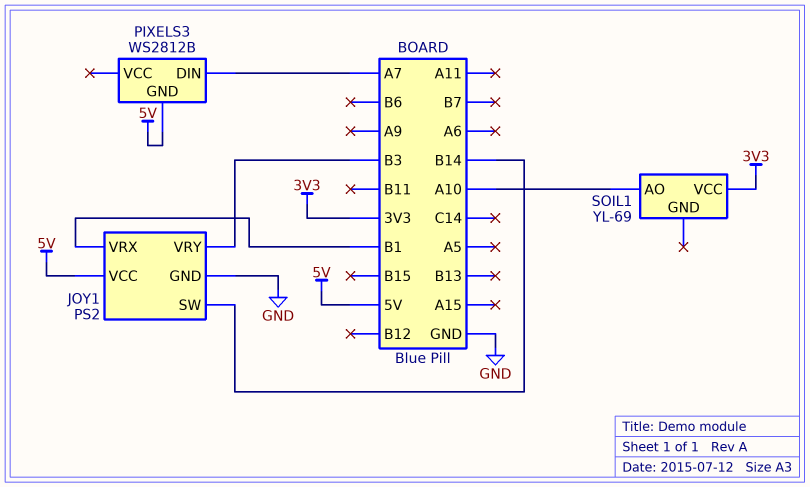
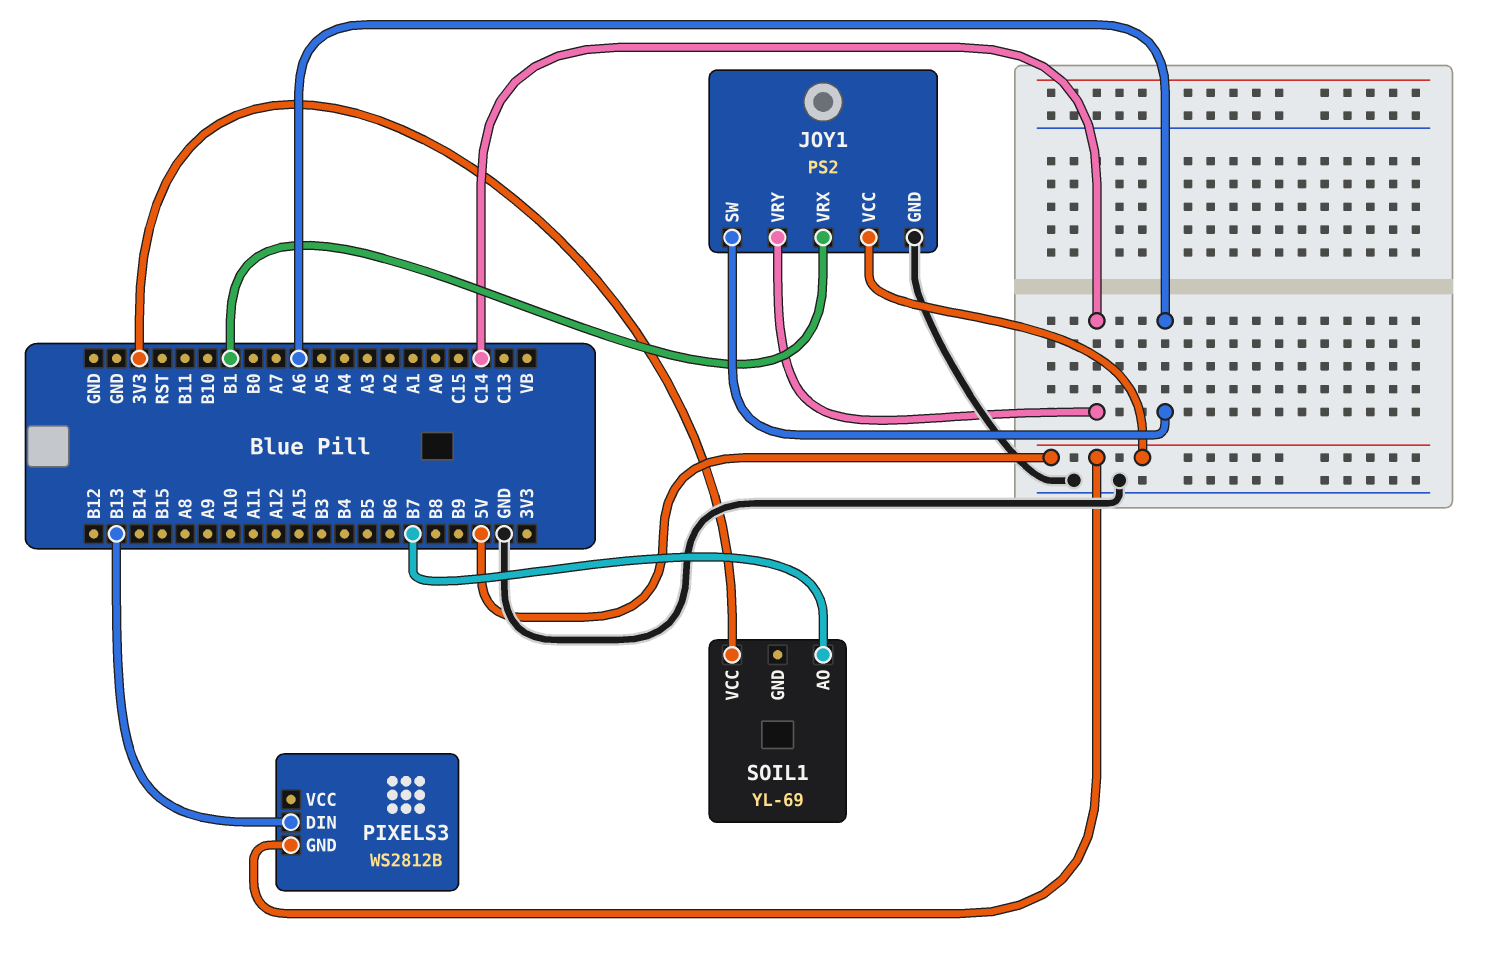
JOY1 pin SW: B14 -> A6
JOY1 pin VRY: B3 -> C14
PIXELS3 pin DIN: A7 -> B13
SOIL1 pin AO: A10 -> B7

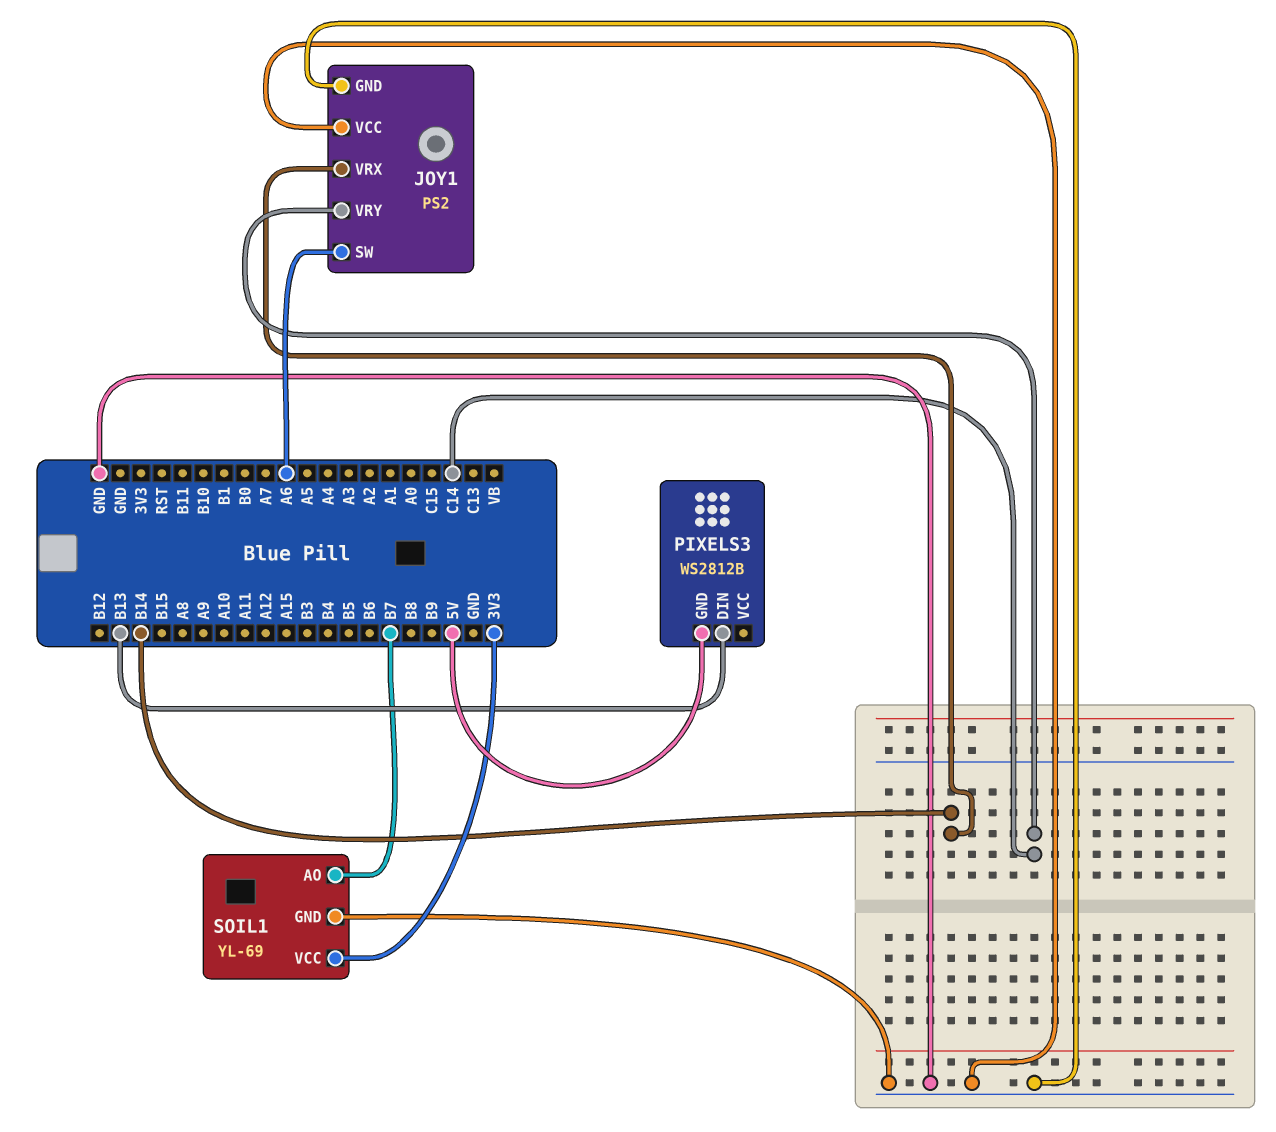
JOY1 pin VCC: 5V -> GND
JOY1 pin VRX: B1 -> B14
SOIL1 pin GND: none -> GND

